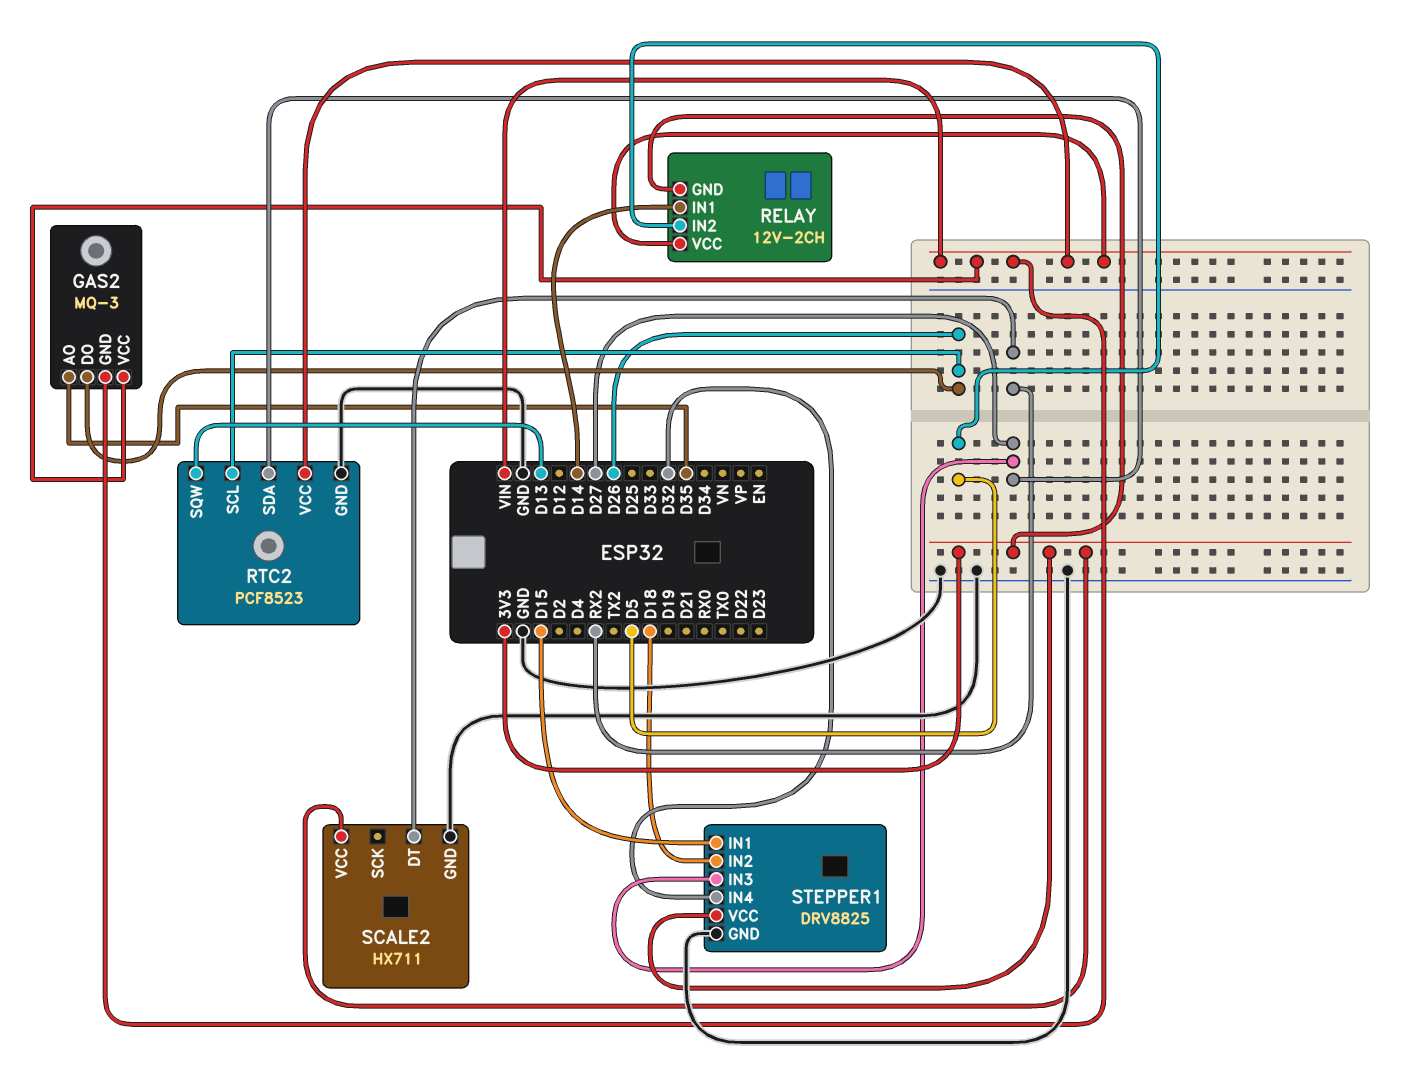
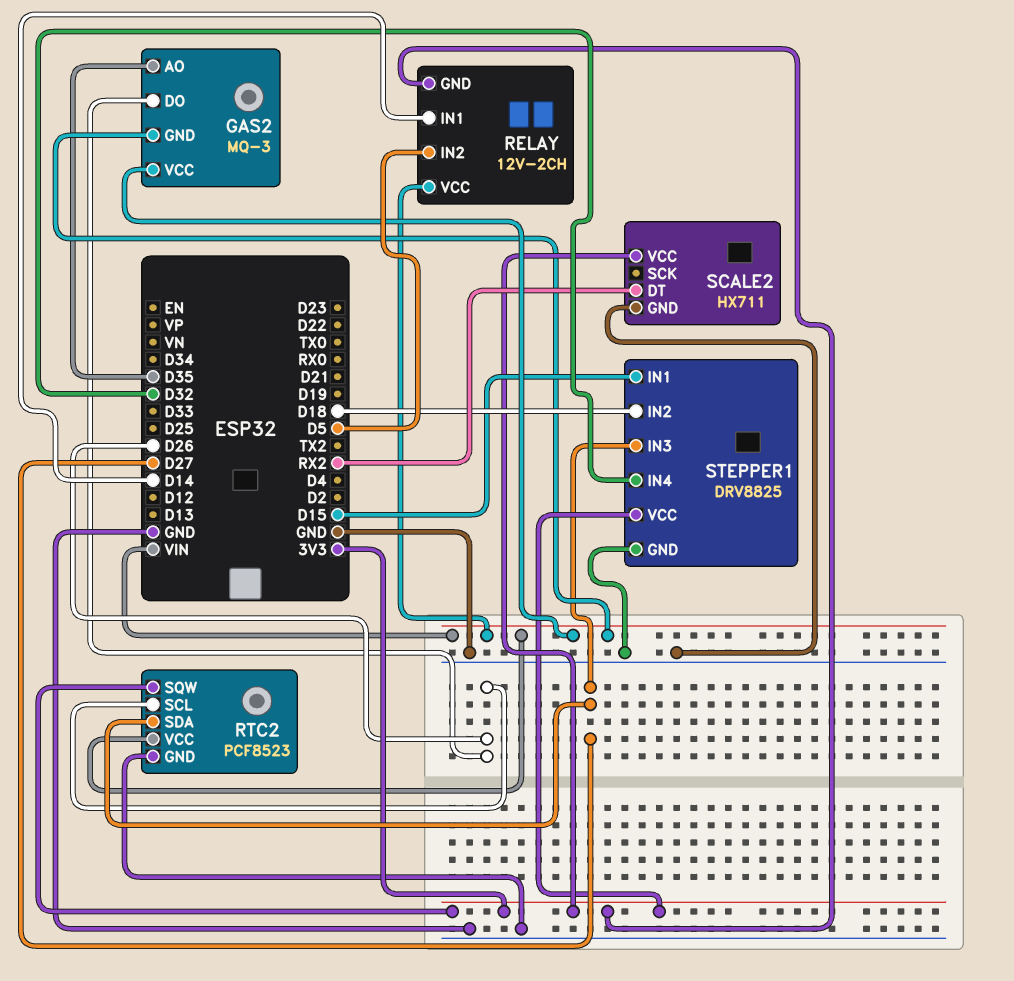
RTC2 pin SQW: D13 -> 3V3

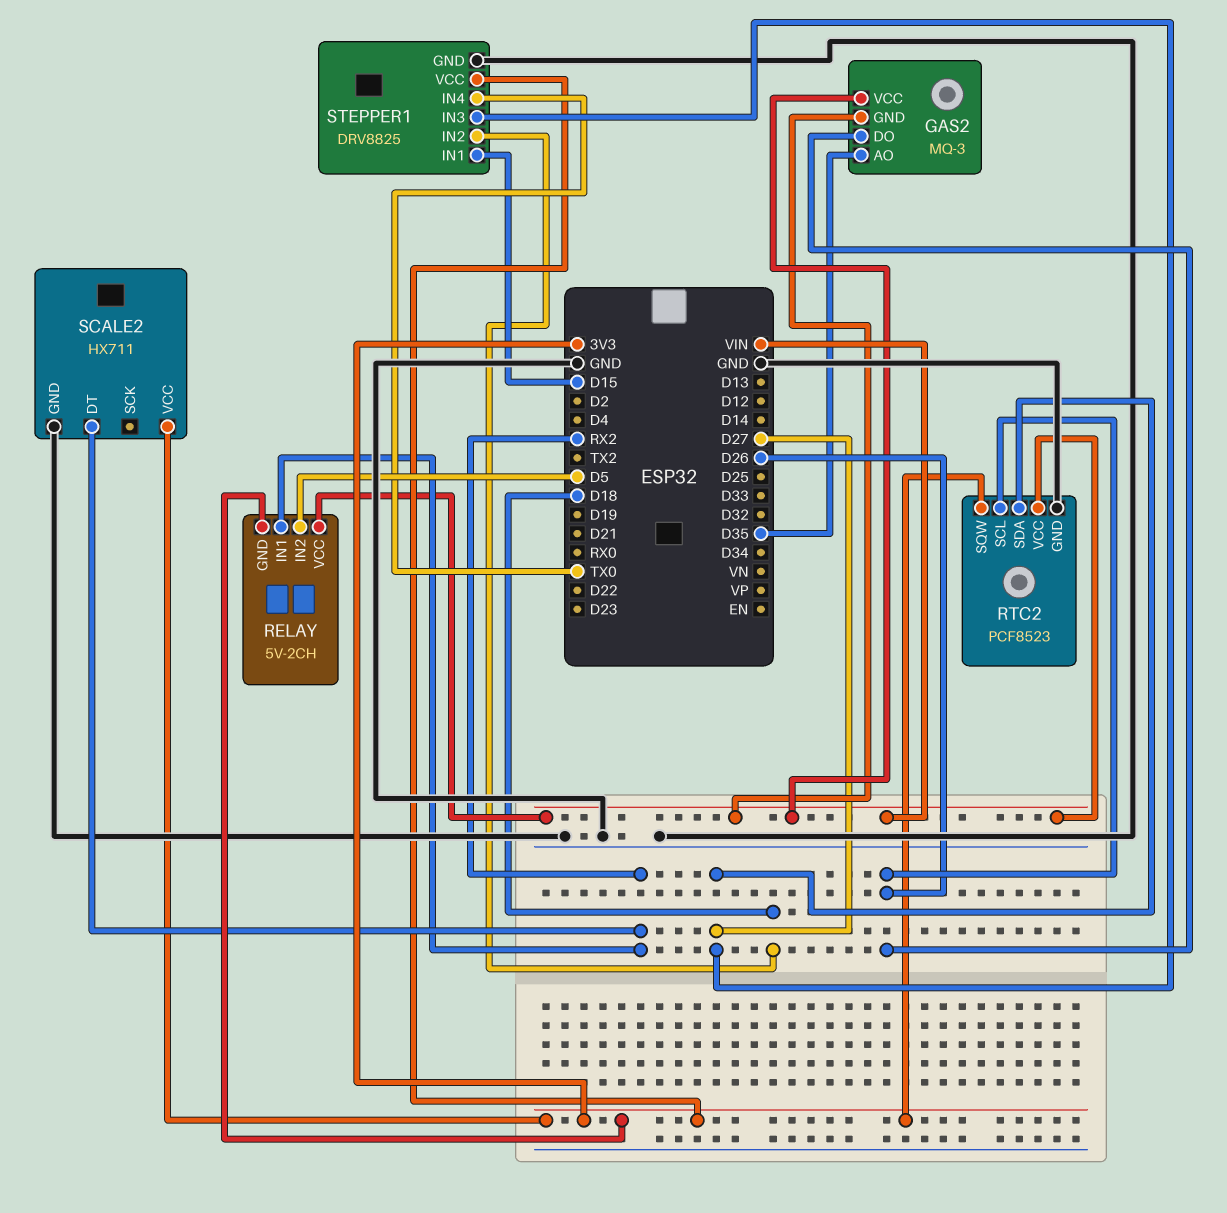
RELAY: 12V-2CH -> 5V-2CH
RELAY pin IN1: D14 -> RX2
STEPPER1 pin IN4: D32 -> TX0

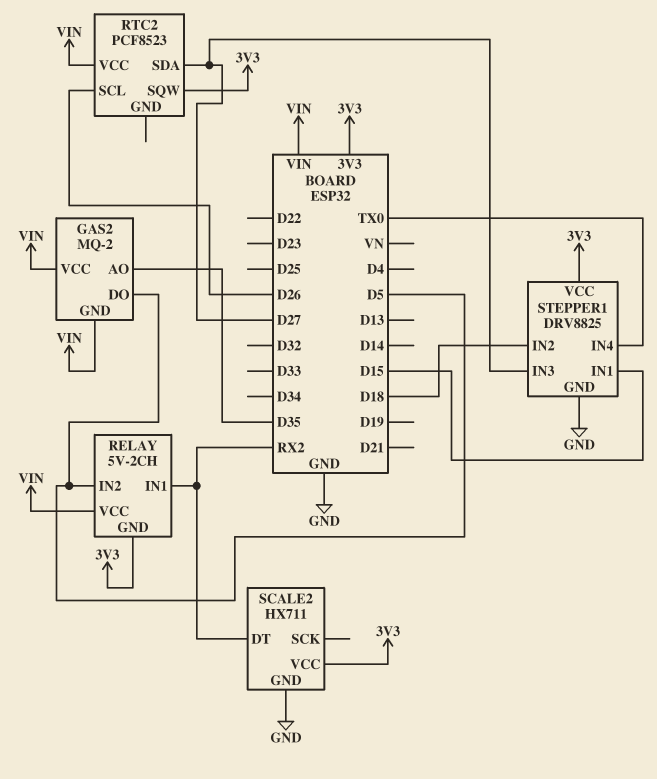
GAS2: MQ-3 -> MQ-2
GAS2 pin DO: D26 -> D5
RTC2 pin GND: GND -> none

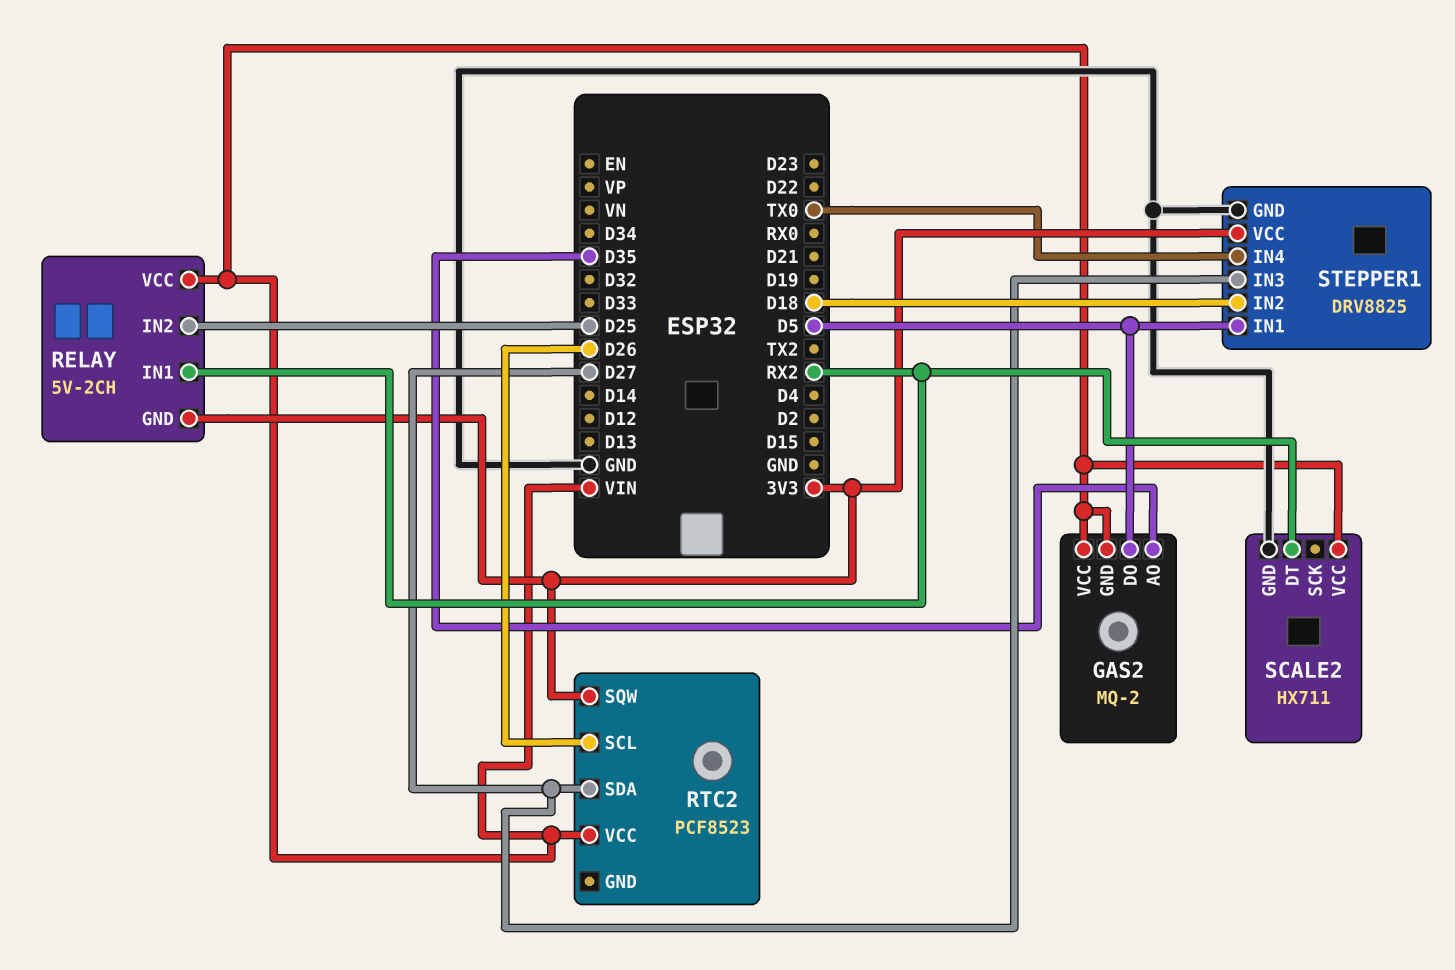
RELAY pin IN2: D5 -> D25
SCALE2 pin VCC: 3V3 -> VIN
STEPPER1 pin IN1: D15 -> D5

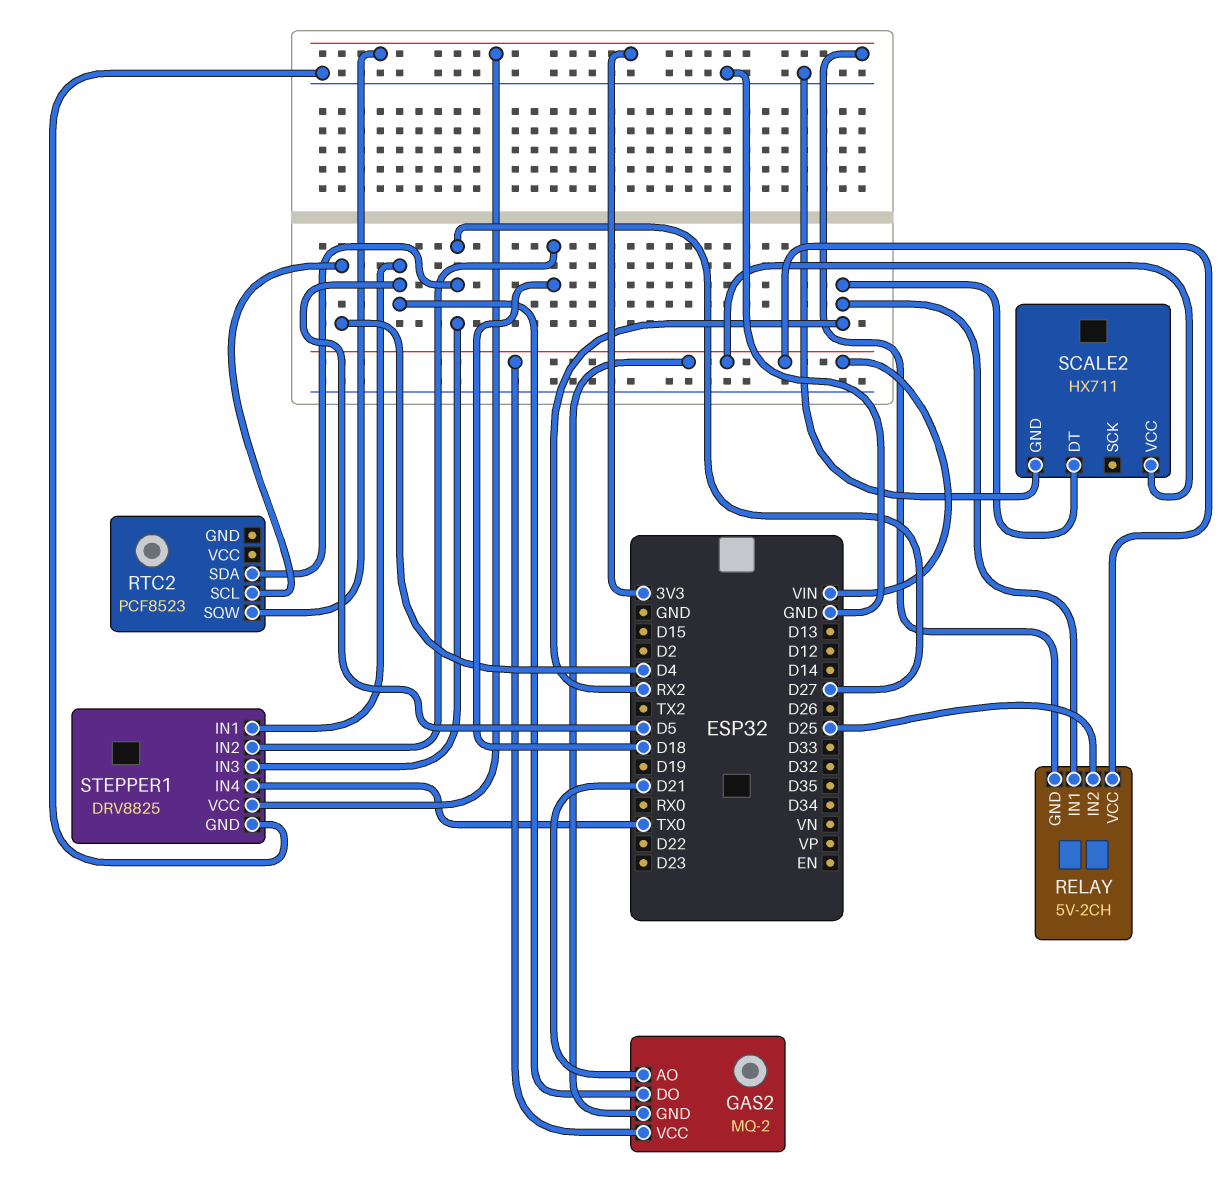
GAS2 pin AO: D35 -> D21
RTC2 pin SCL: D26 -> D4
RTC2 pin VCC: VIN -> none

